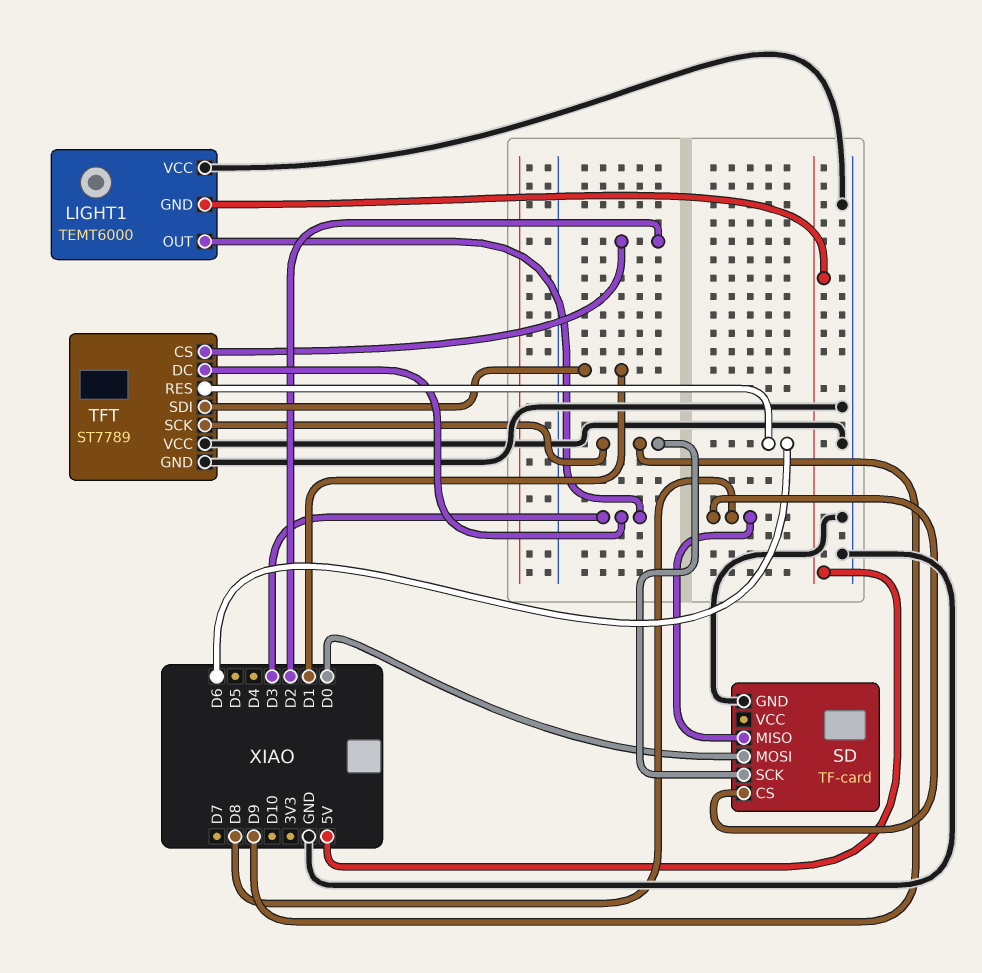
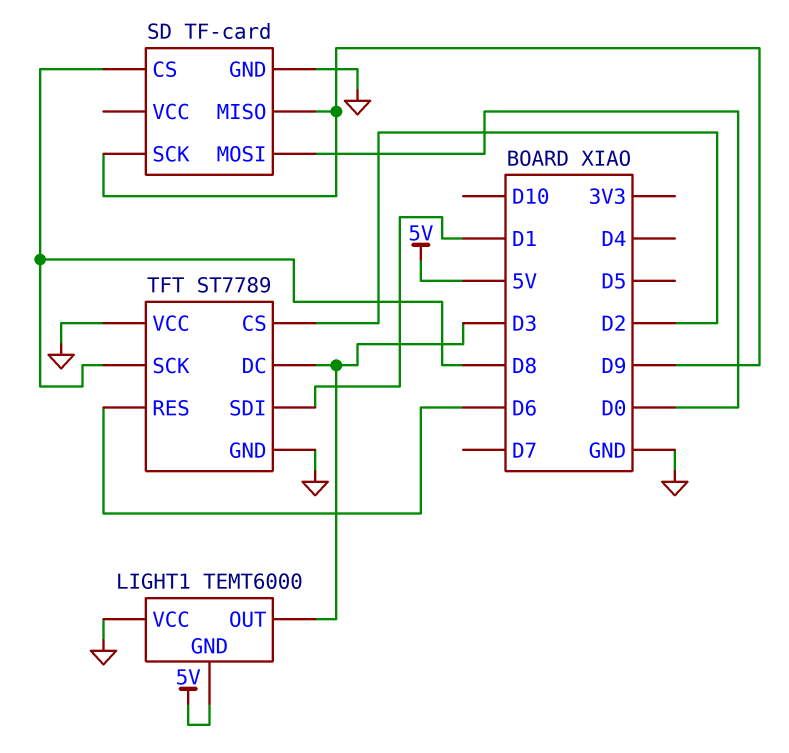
SD pin MISO: D8 -> D9
TFT pin SCK: D9 -> D8

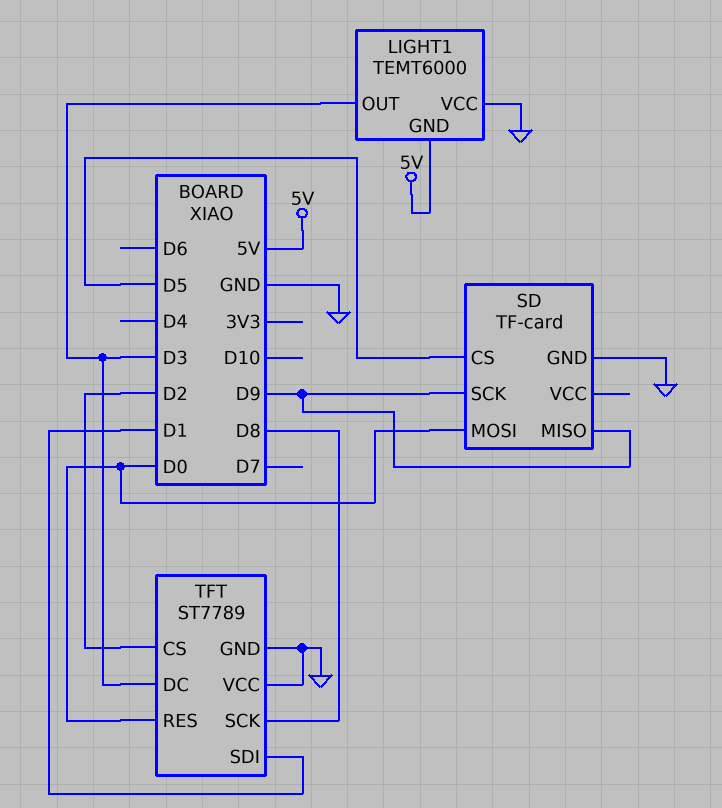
SD pin CS: D8 -> D5
TFT pin RES: D6 -> D0

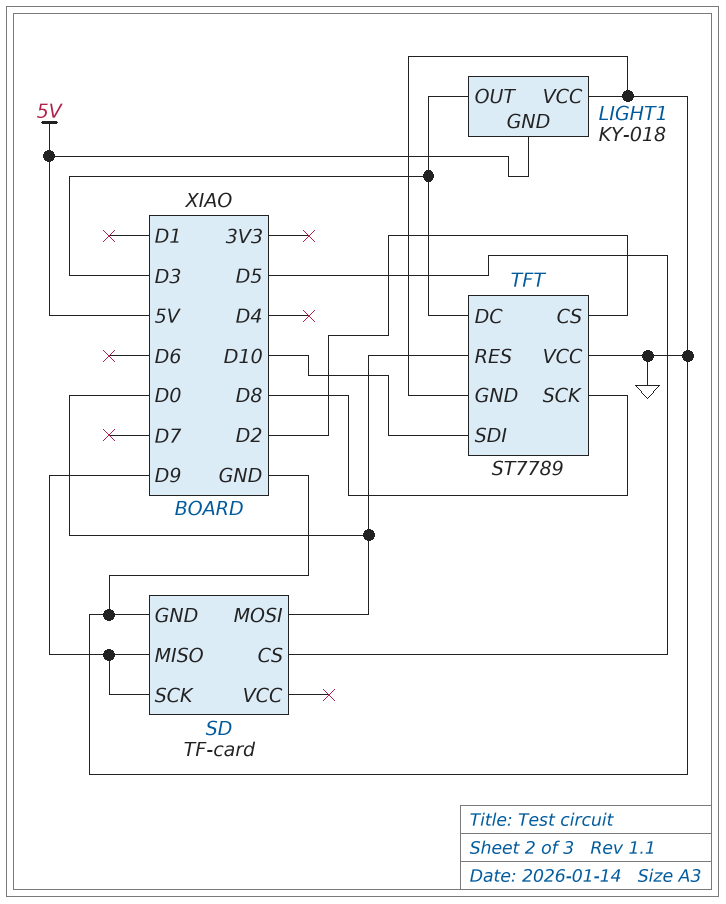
LIGHT1: TEMT6000 -> KY-018
TFT pin SDI: D1 -> D10

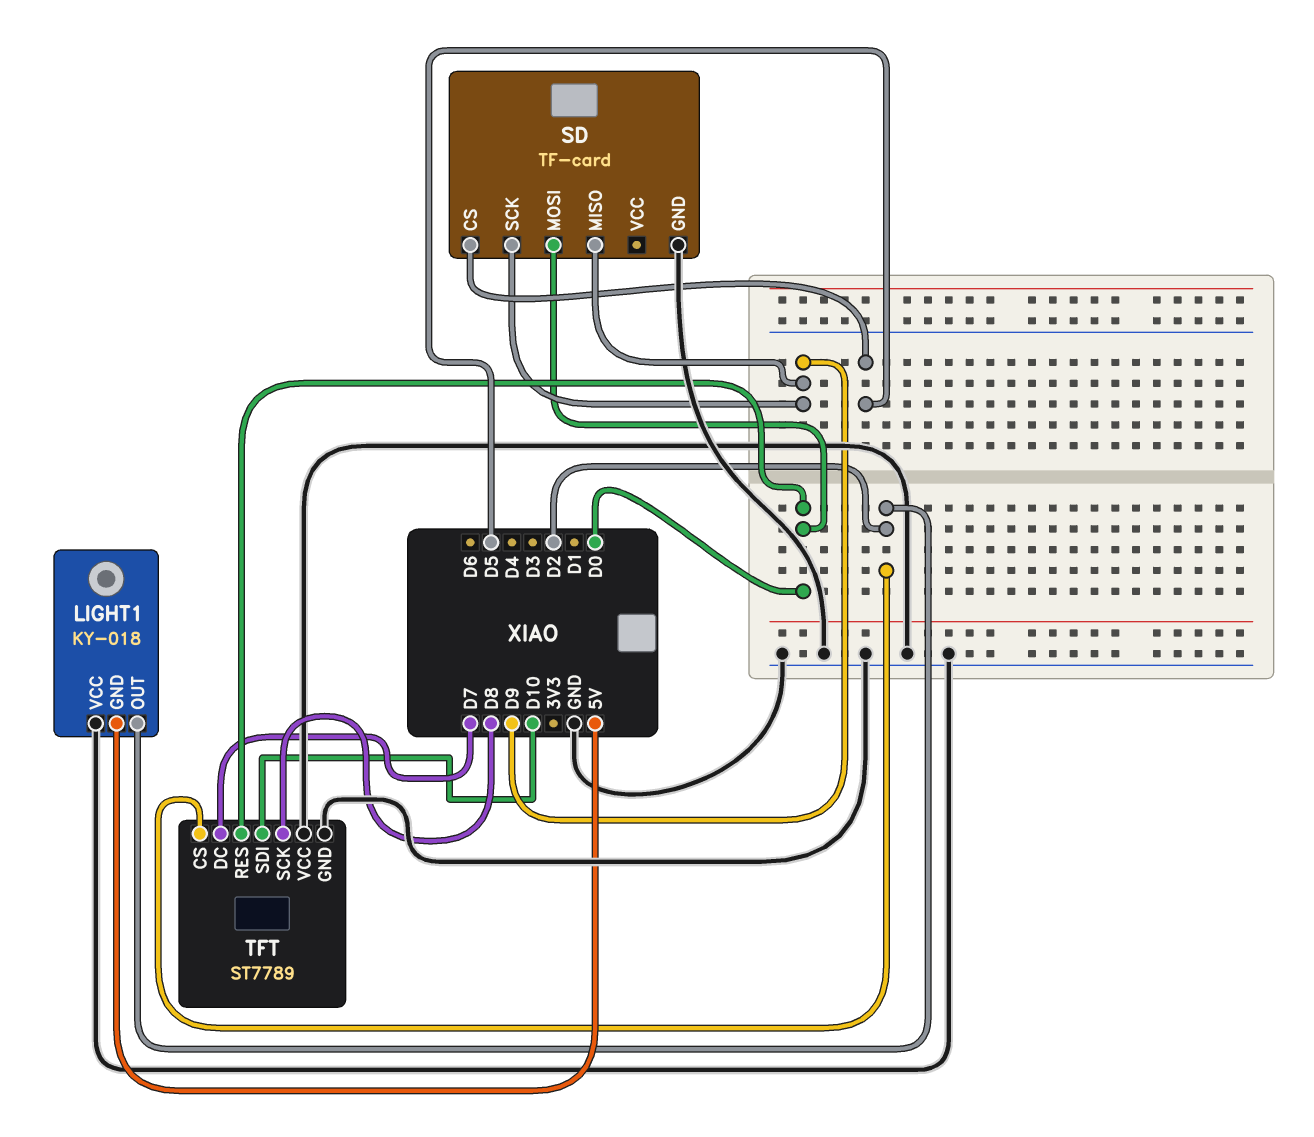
LIGHT1 pin OUT: D3 -> D2
TFT pin DC: D3 -> D7

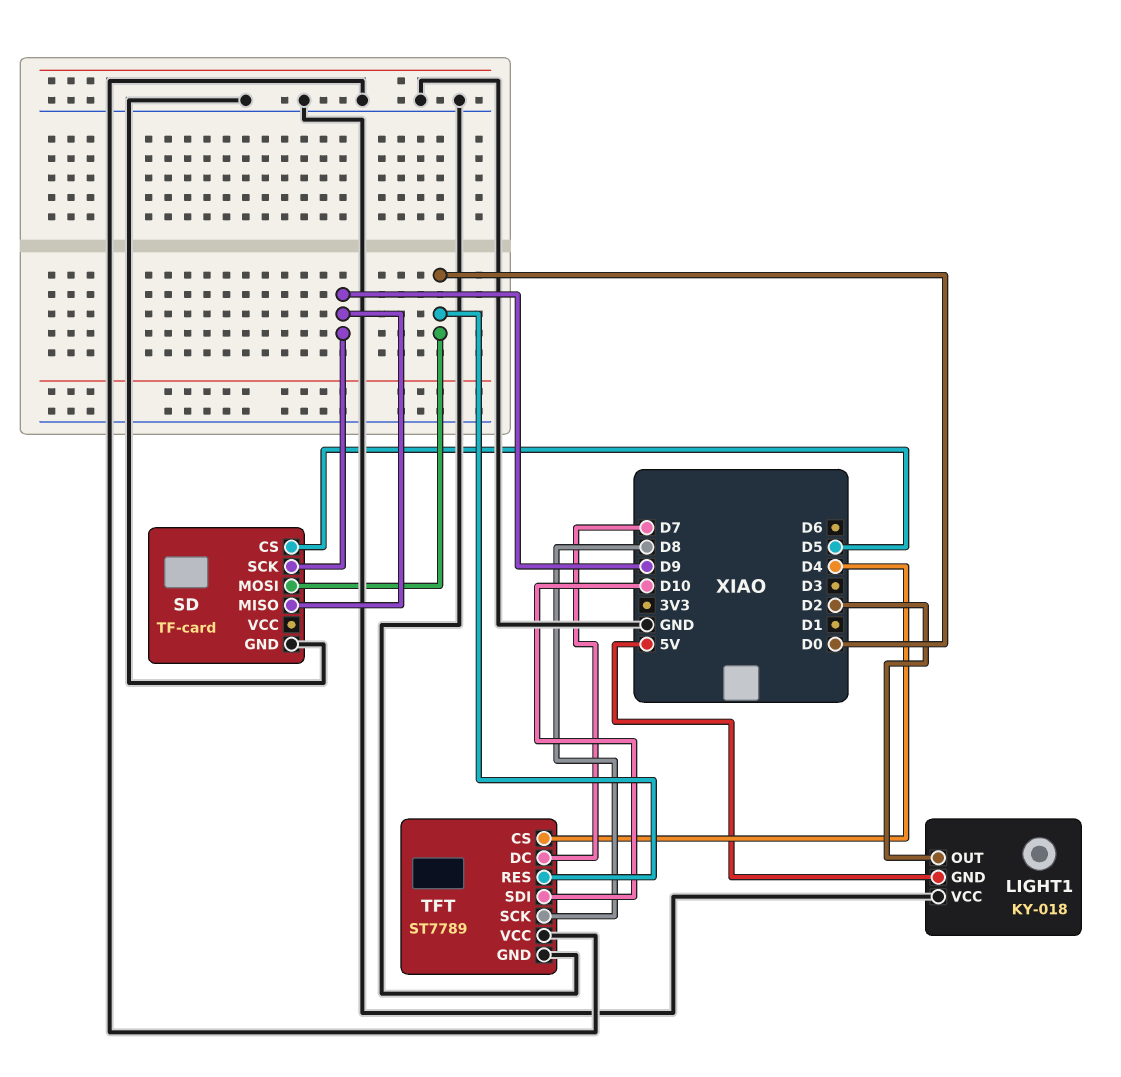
TFT pin CS: D2 -> D4

